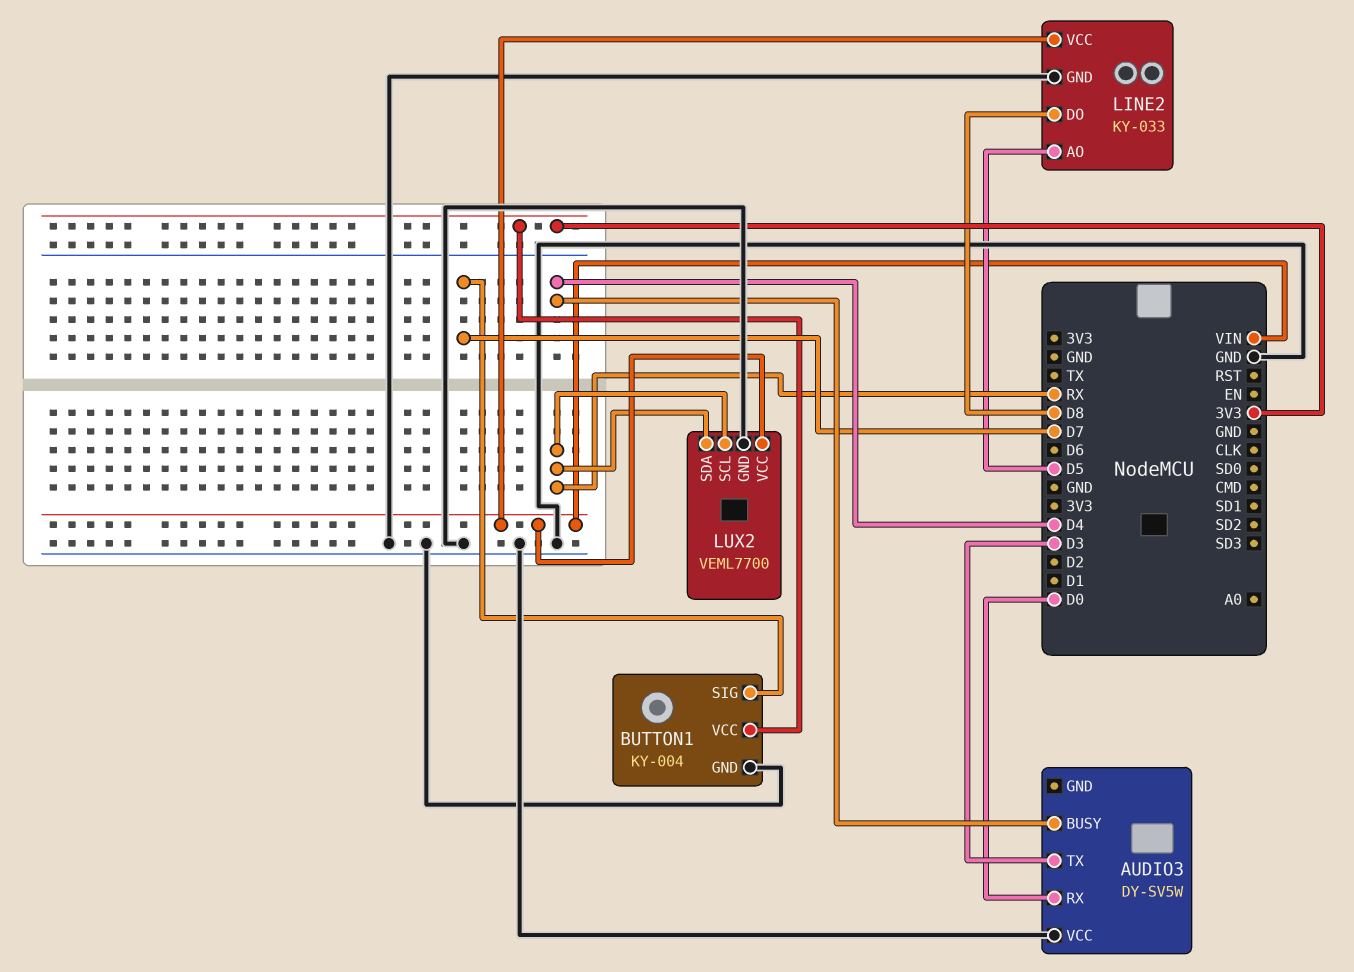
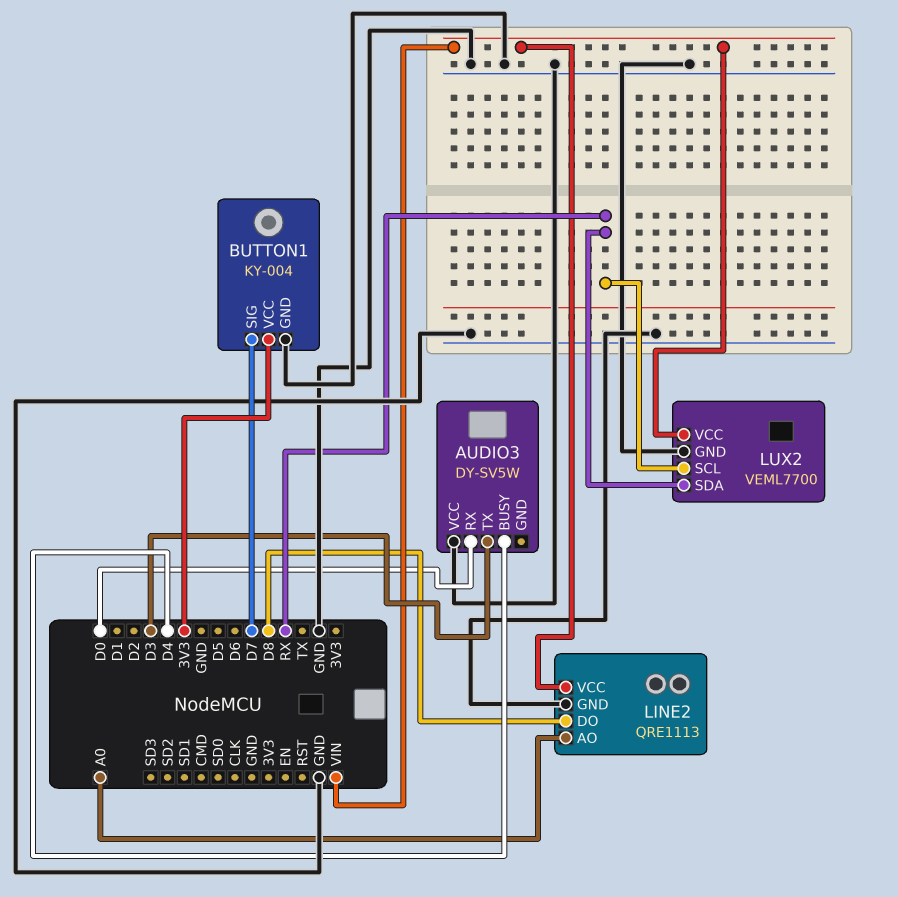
LINE2: KY-033 -> QRE1113
LINE2 pin AO: D5 -> A0

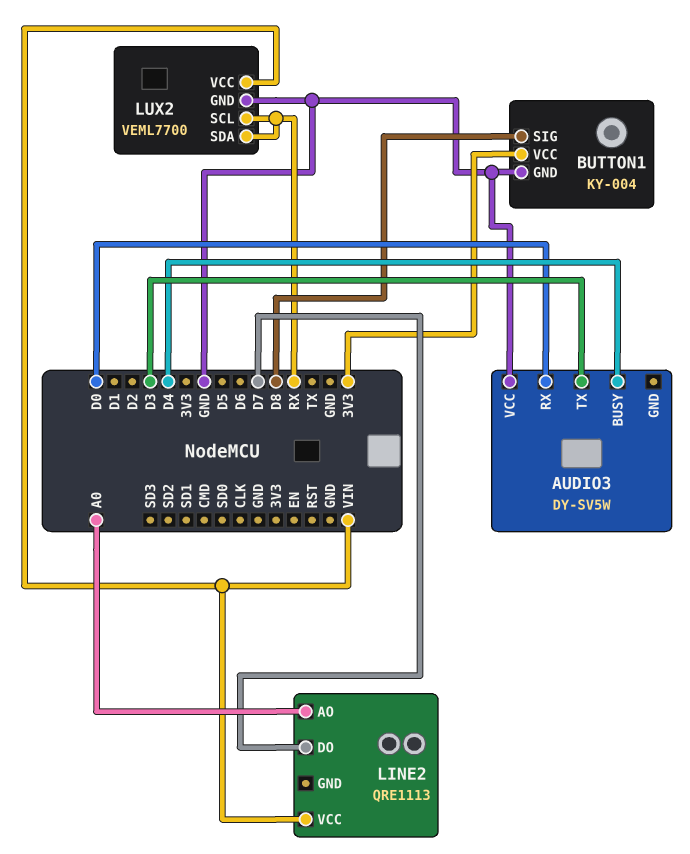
BUTTON1 pin SIG: D7 -> D8
LINE2 pin DO: D8 -> D7
LINE2 pin GND: GND -> none

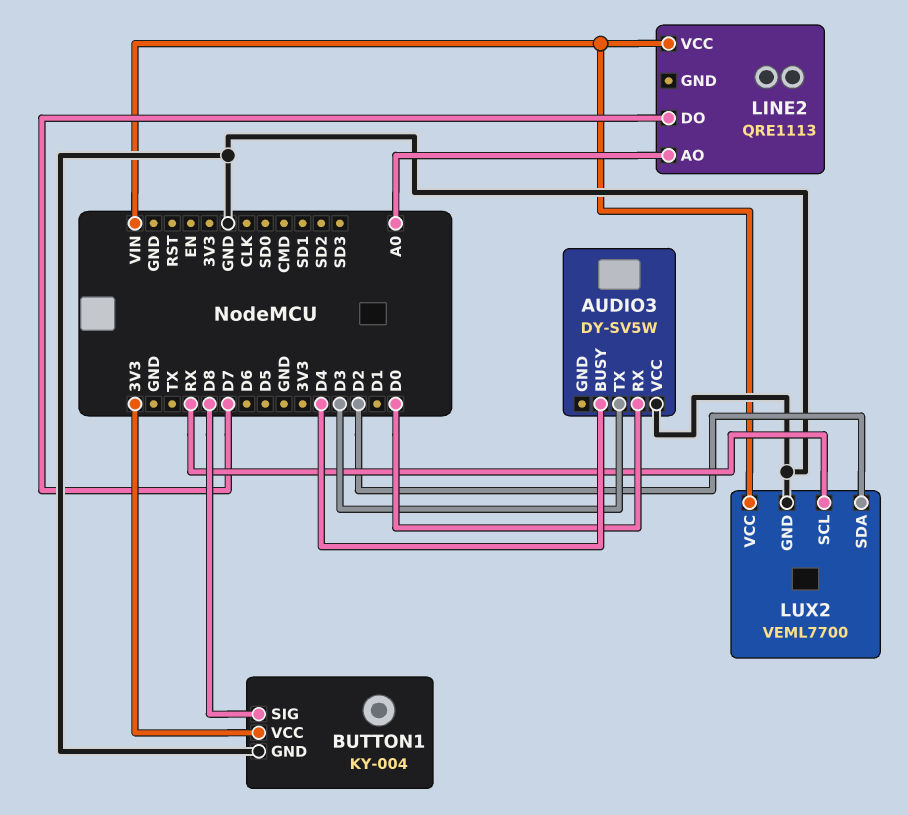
LUX2 pin SDA: RX -> D2

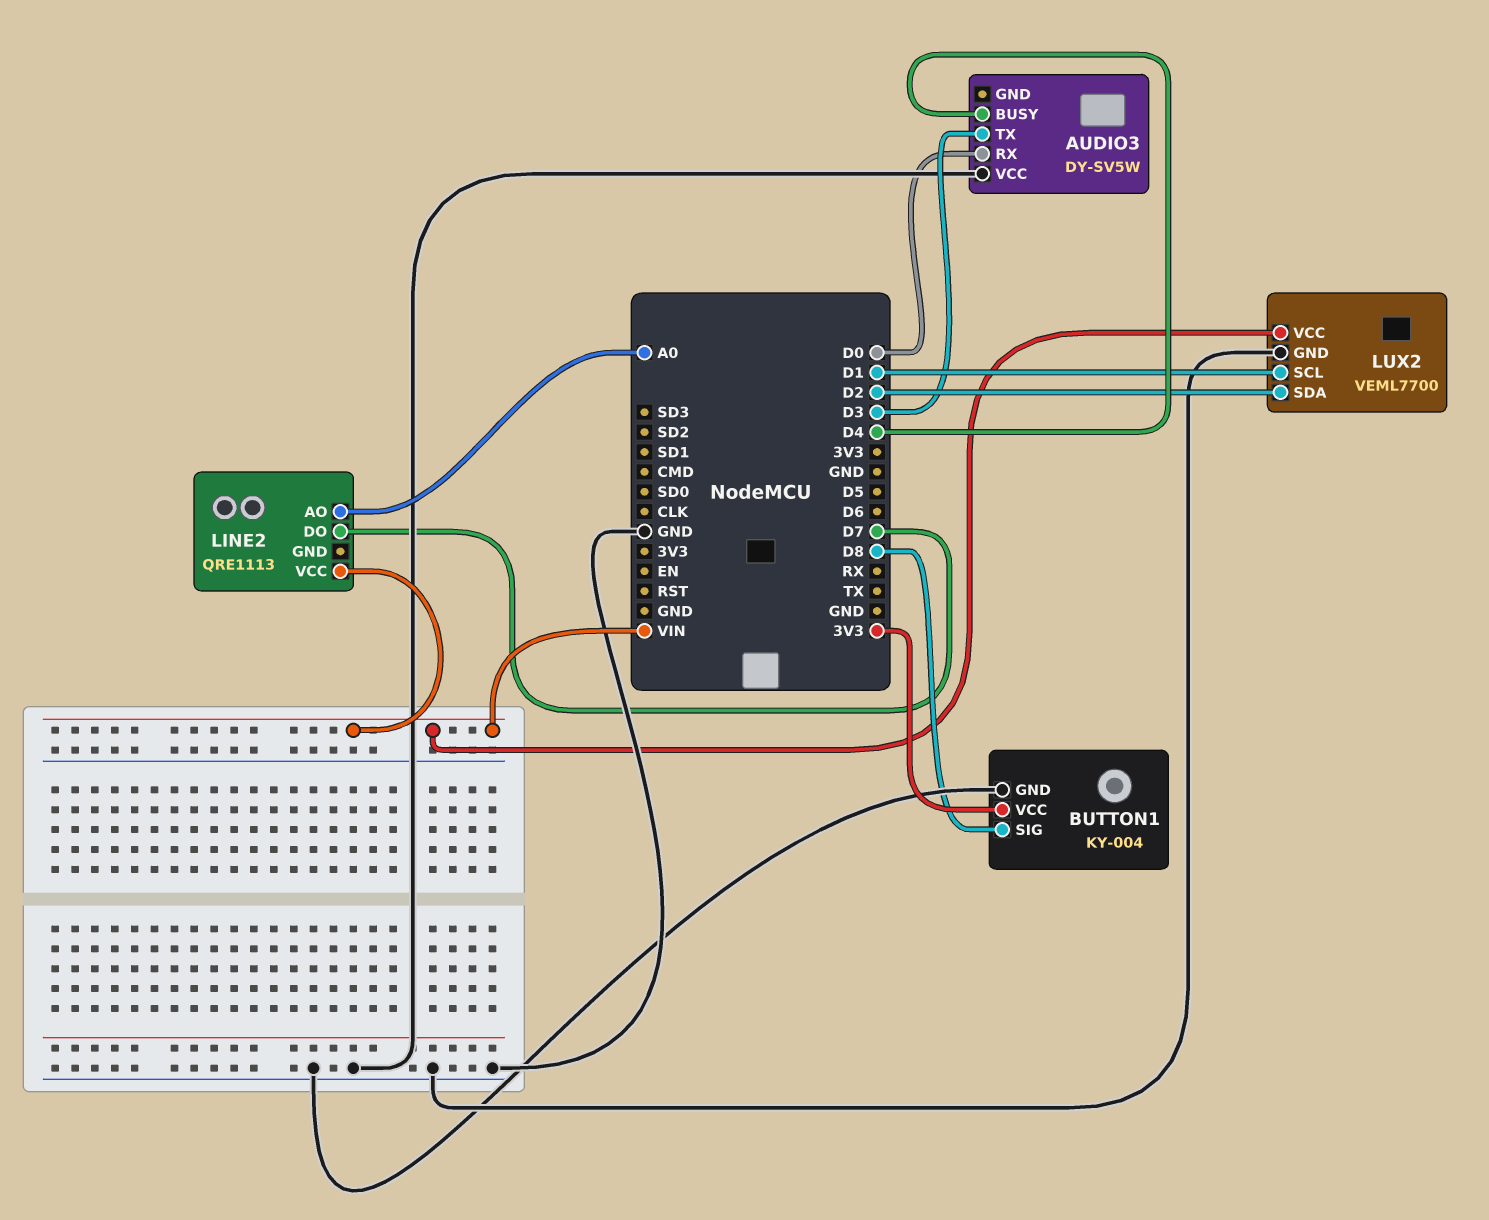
LUX2 pin SCL: RX -> D1

